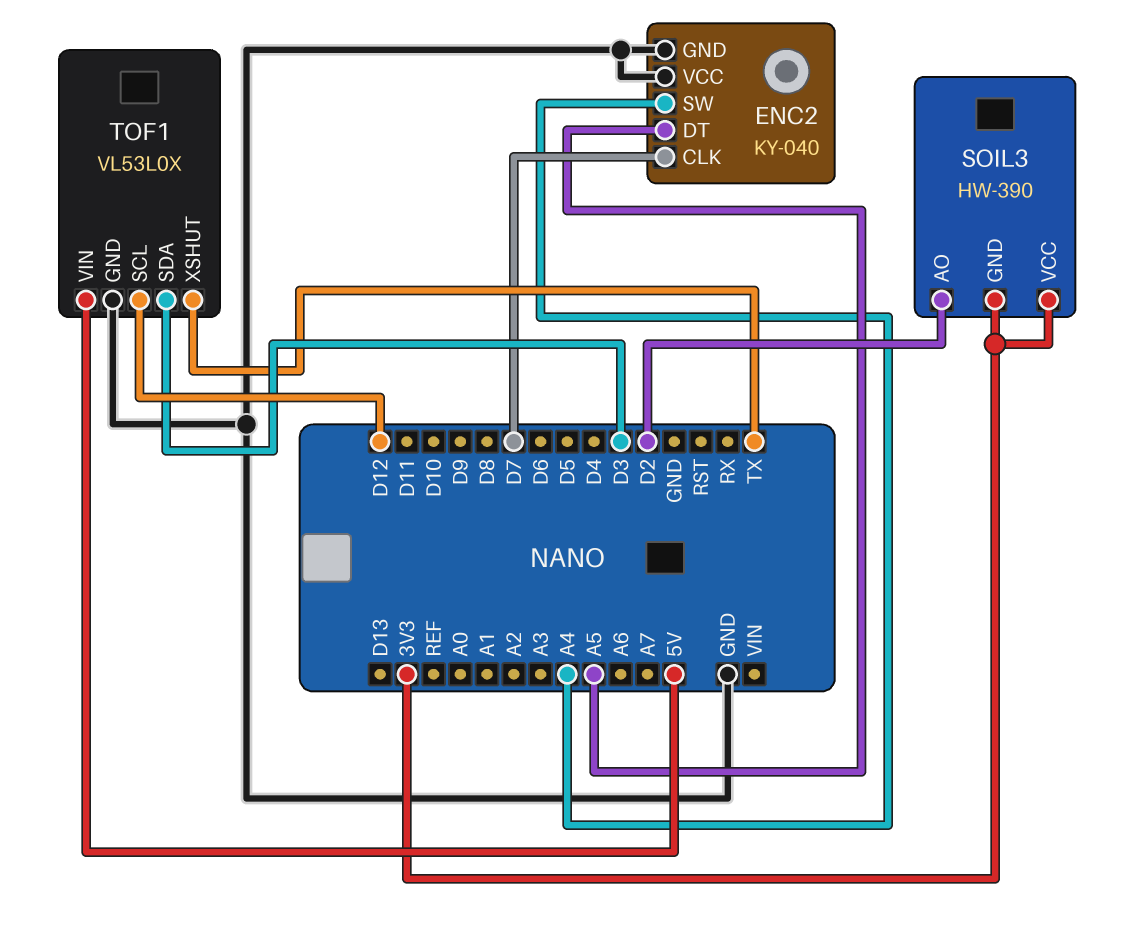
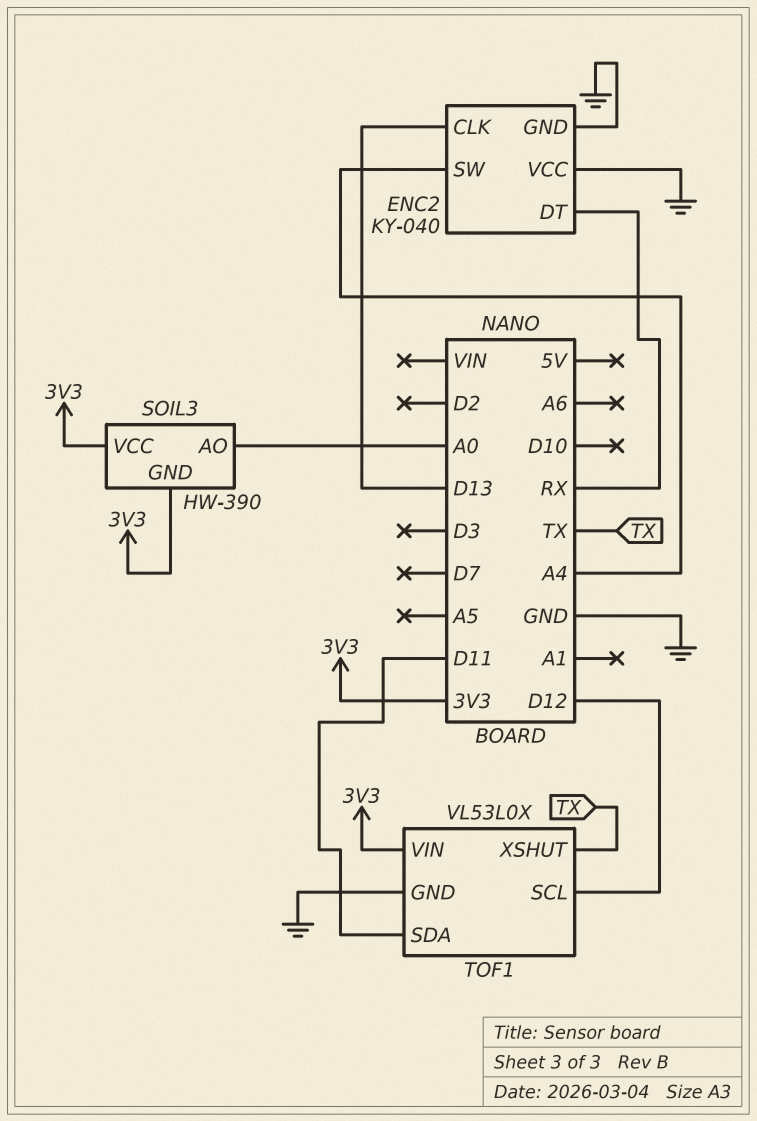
ENC2 pin CLK: D7 -> D13
ENC2 pin DT: A5 -> RX
SOIL3 pin AO: D2 -> A0
TOF1 pin SDA: D3 -> D11
TOF1 pin VIN: 5V -> 3V3

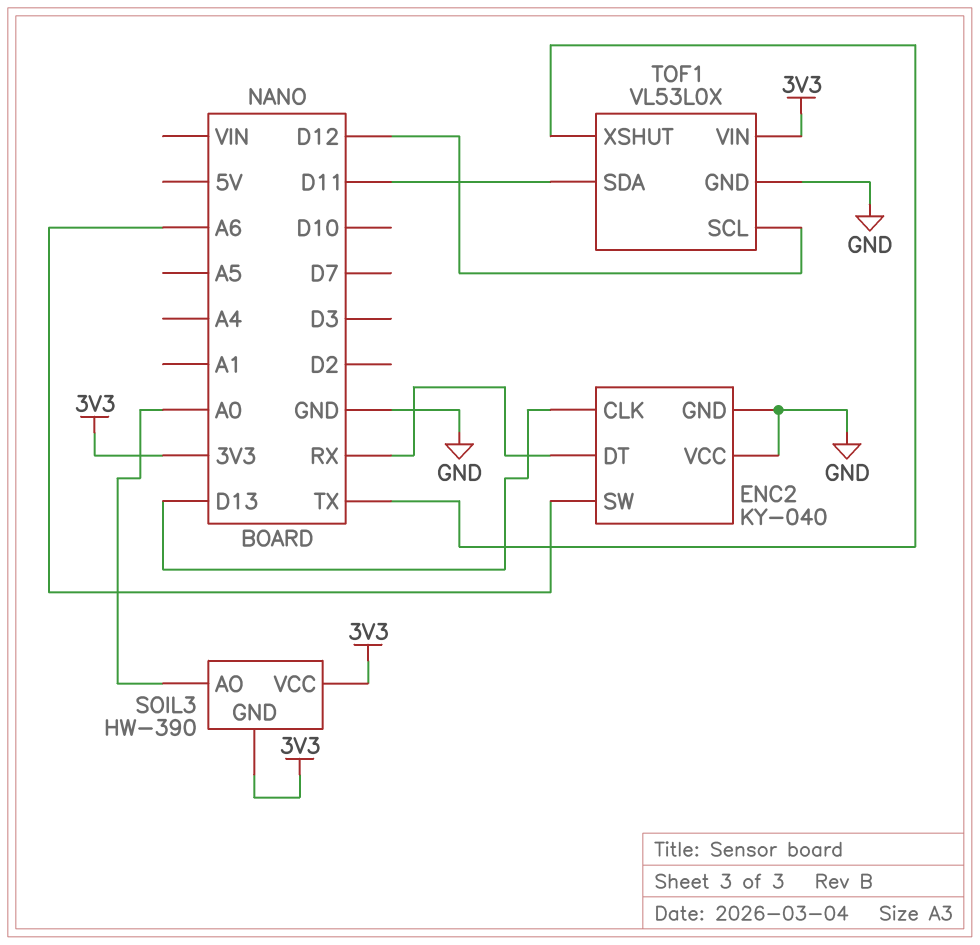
ENC2 pin SW: A4 -> A6

